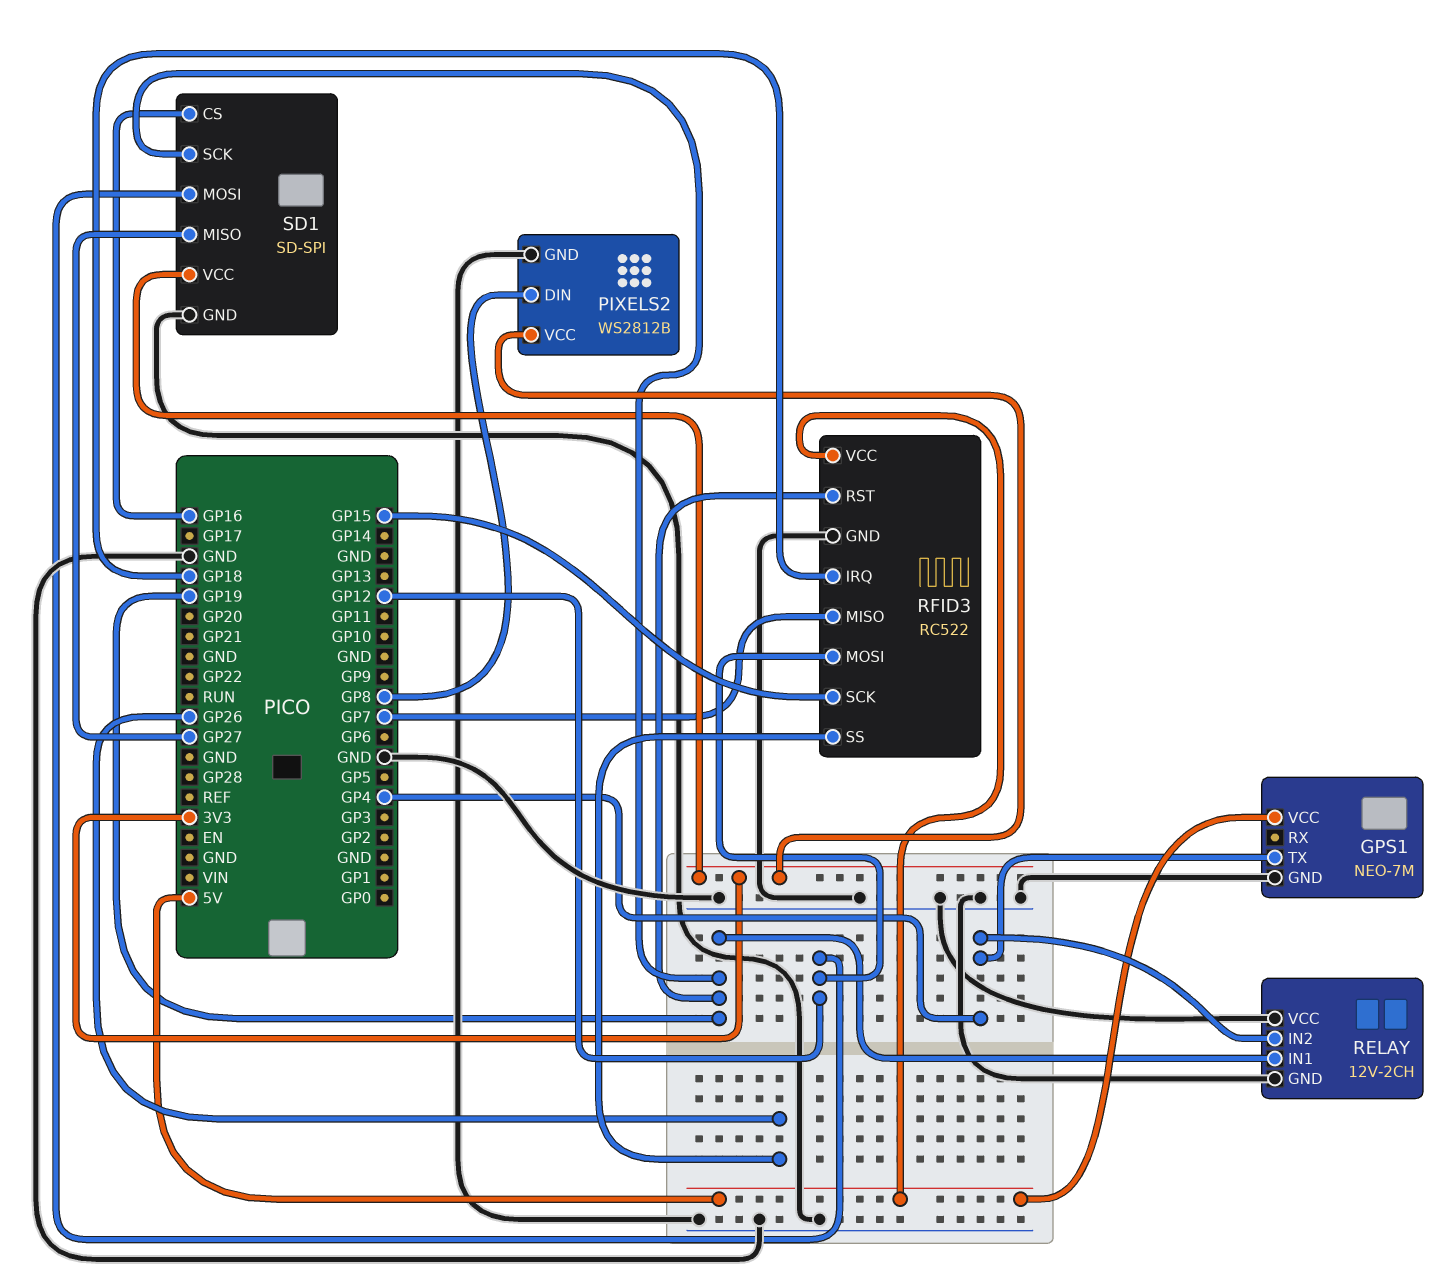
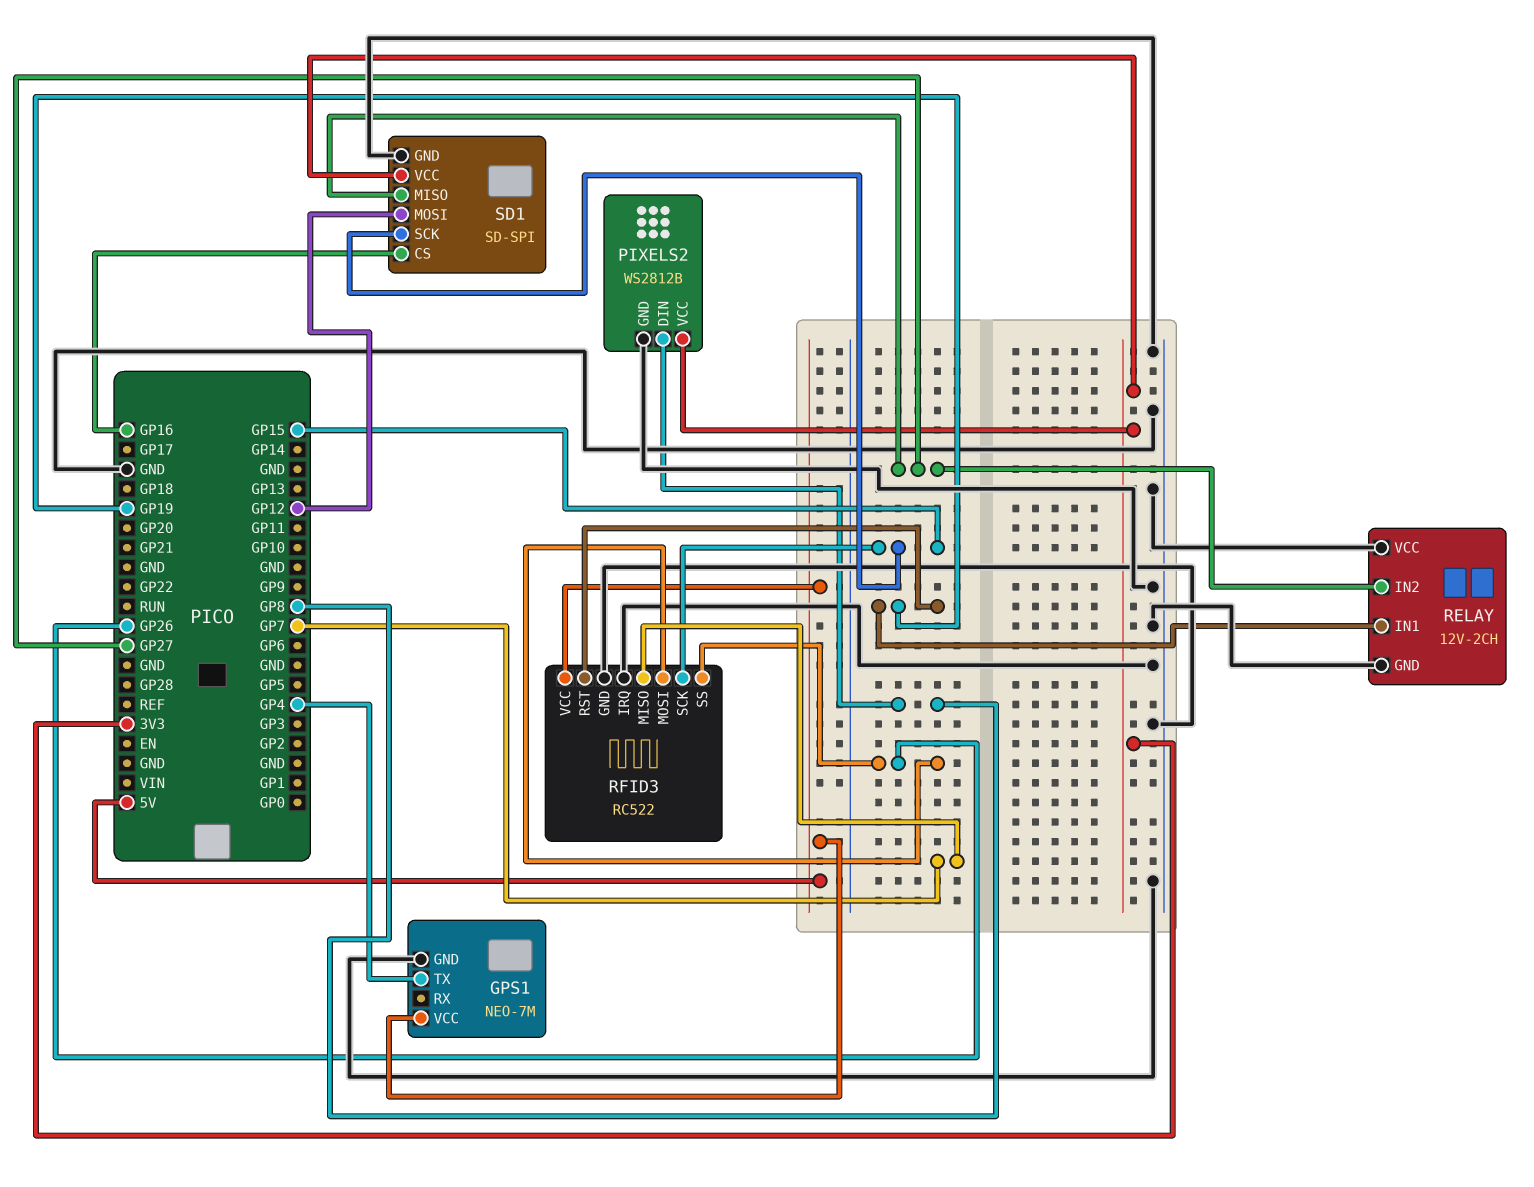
RELAY pin IN2: GP4 -> GP27
RFID3 pin IRQ: GP18 -> GND
RFID3 pin MOSI: GP12 -> GP26
SD1 pin SCK: GP19 -> GP15

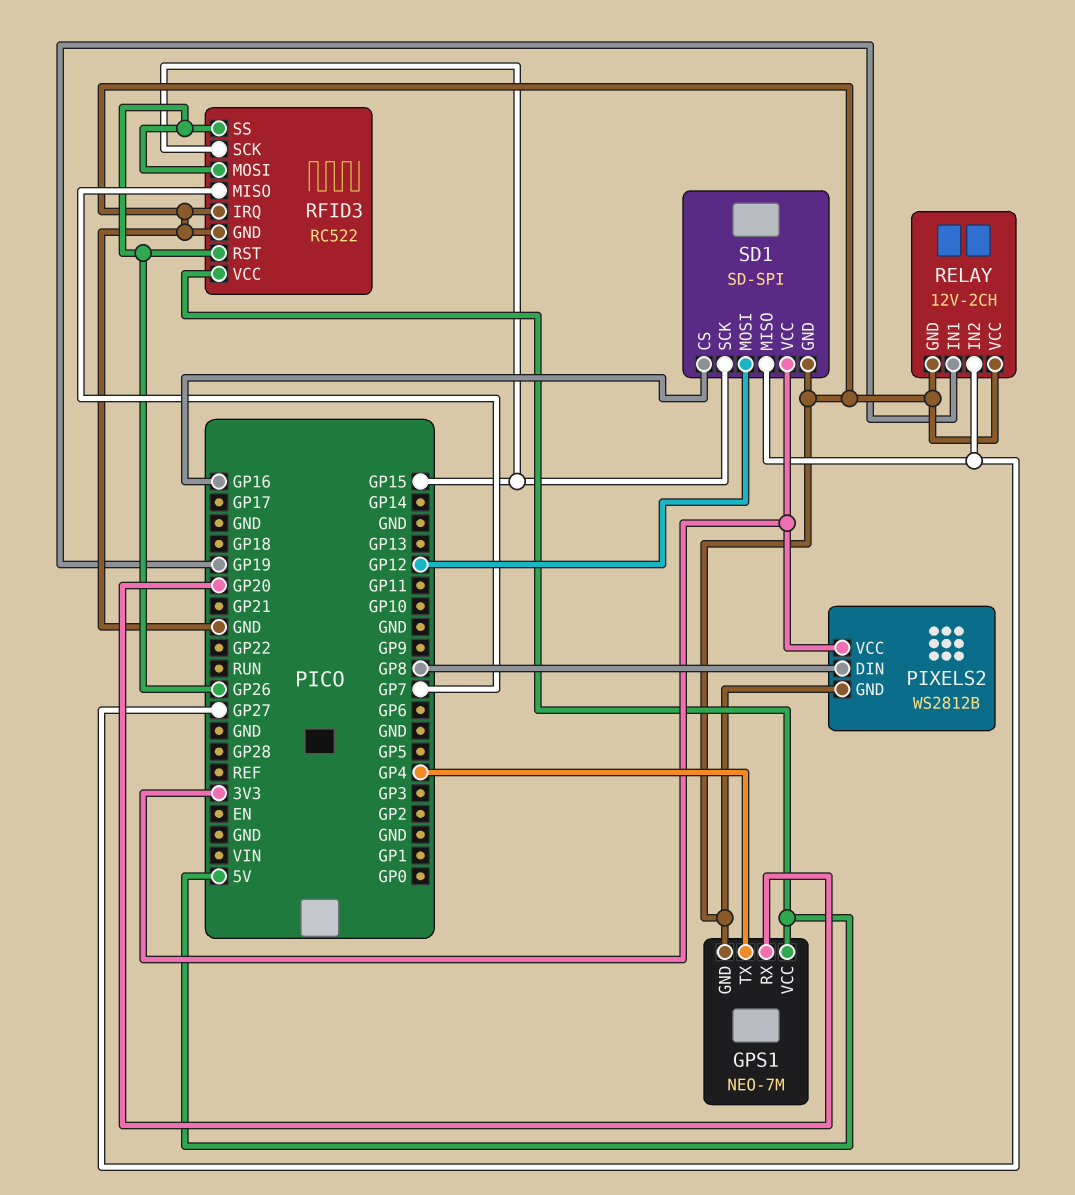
GPS1 pin RX: none -> GP20
RFID3 pin RST: GP19 -> GP26

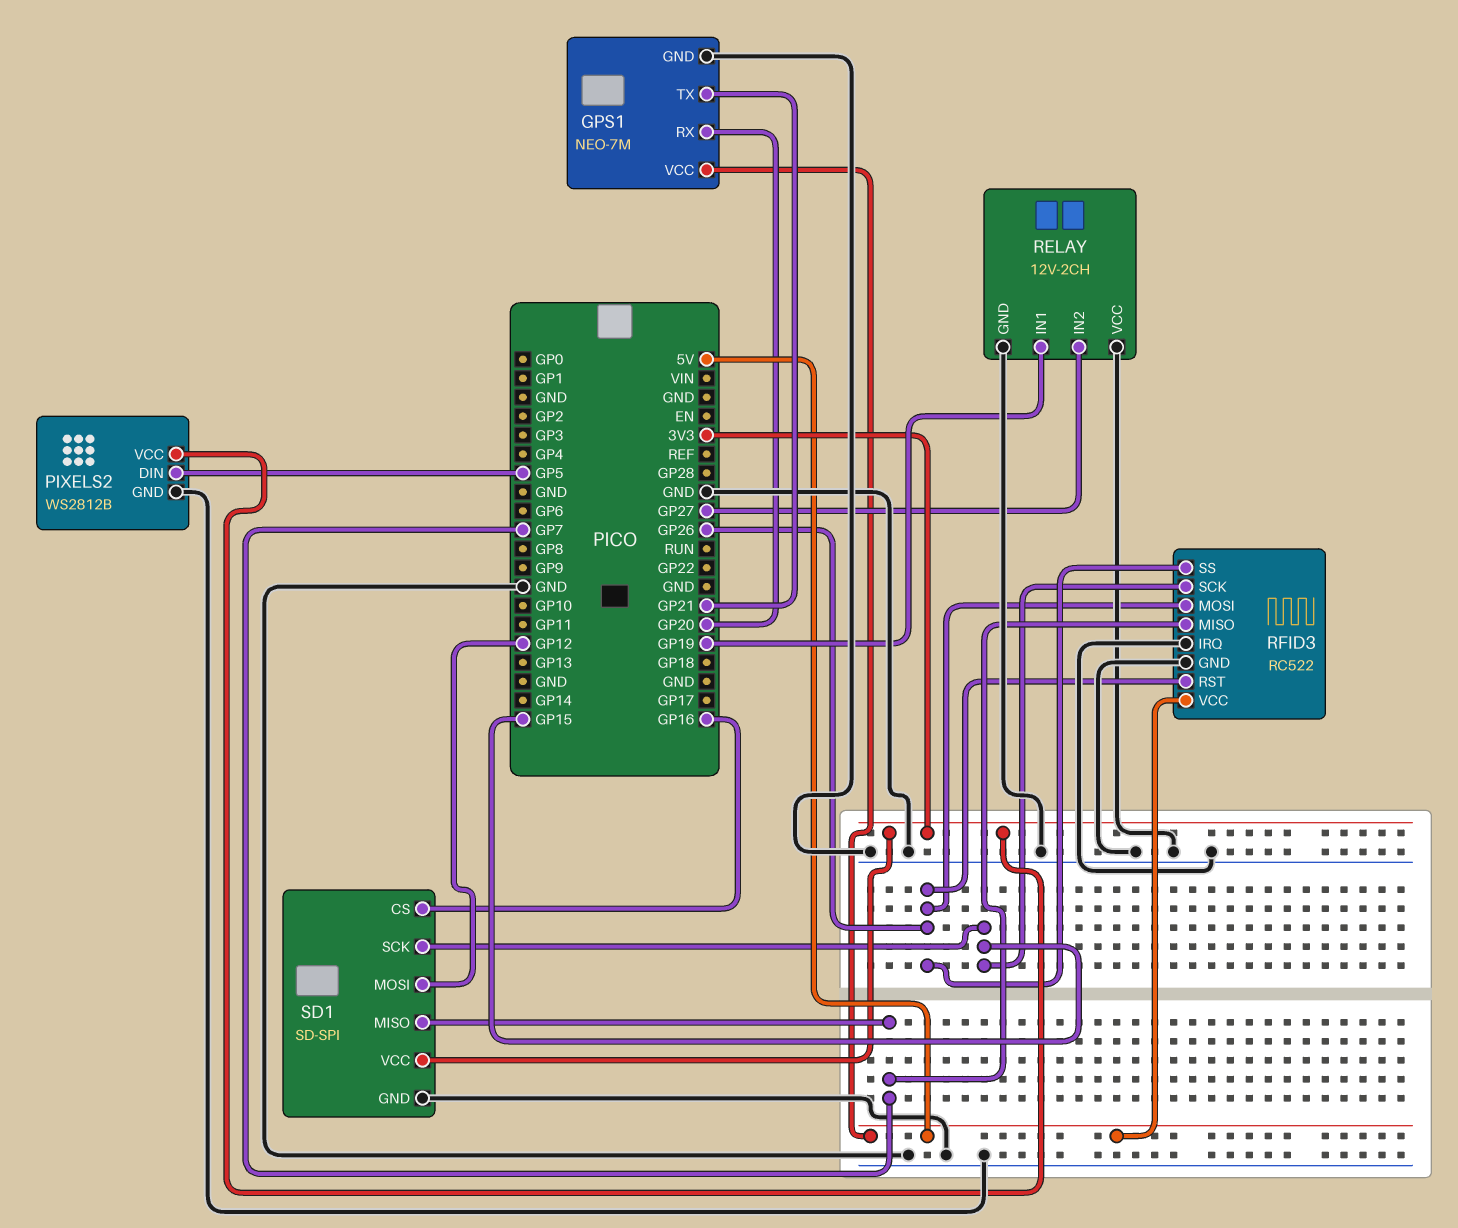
GPS1 pin TX: GP4 -> GP21
PIXELS2 pin DIN: GP8 -> GP5
SD1 pin MISO: GP27 -> GP7

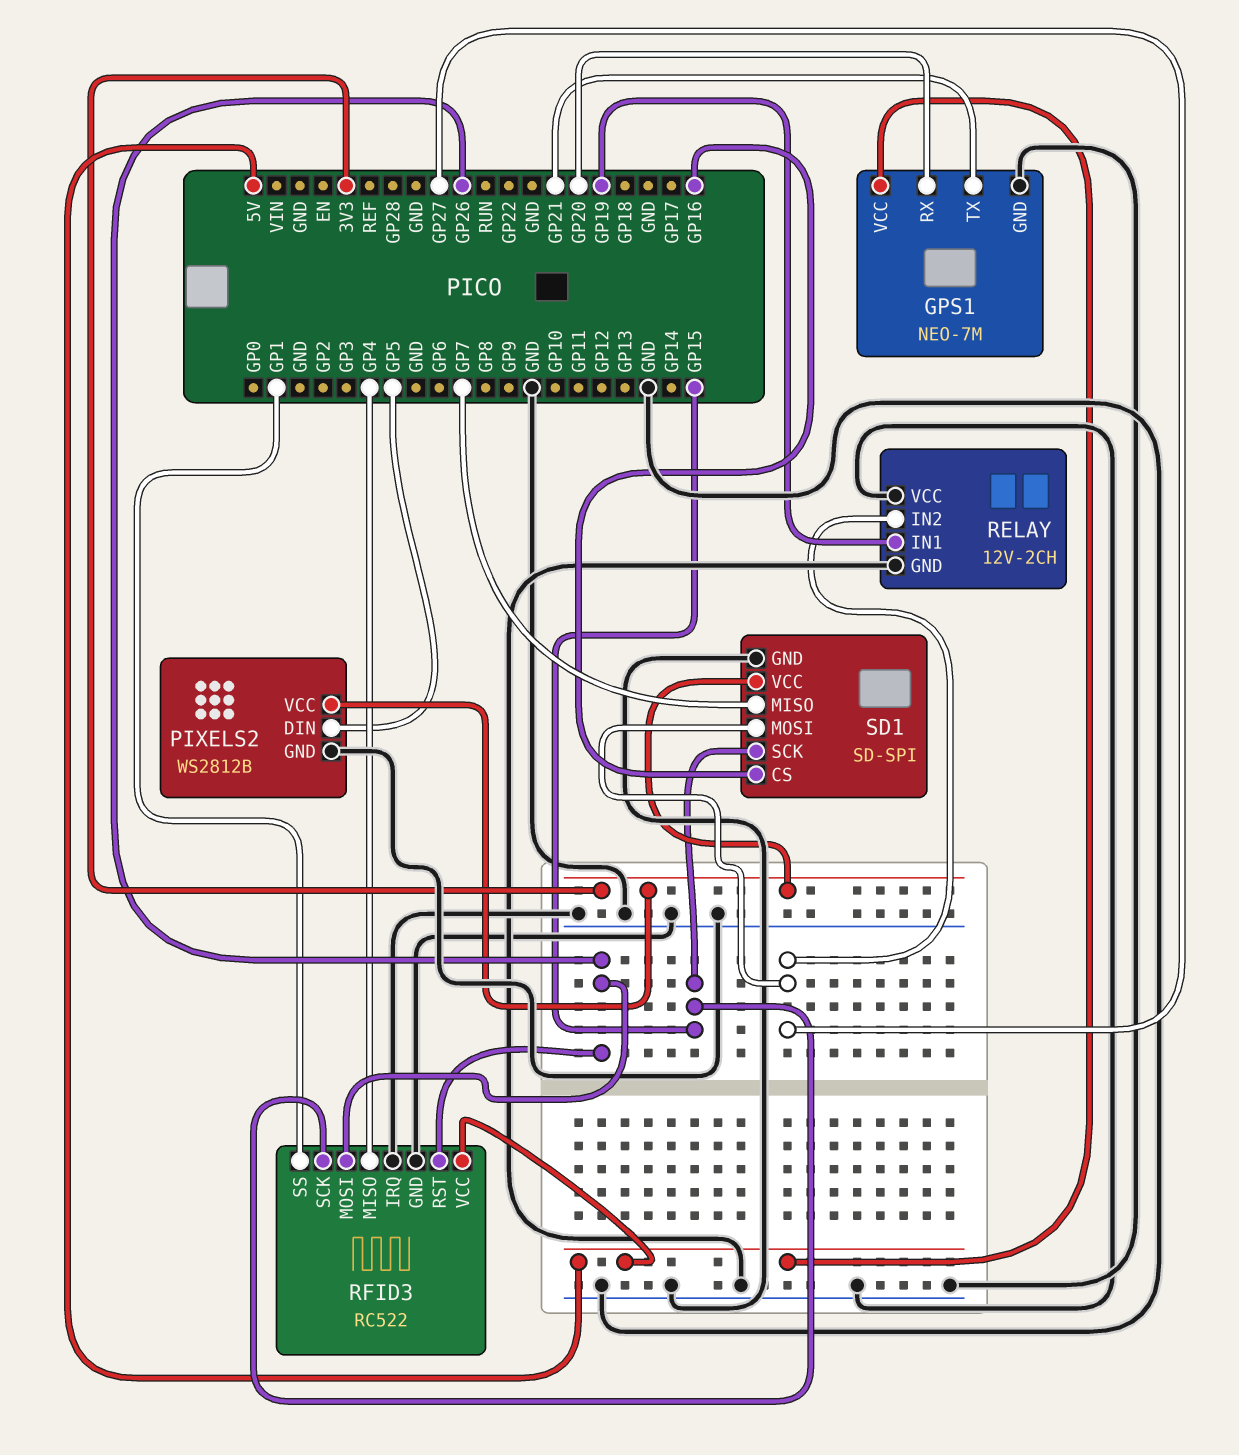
RFID3 pin MISO: GP7 -> GP4
RFID3 pin SS: GP26 -> GP1
SD1 pin MOSI: GP12 -> GP27

